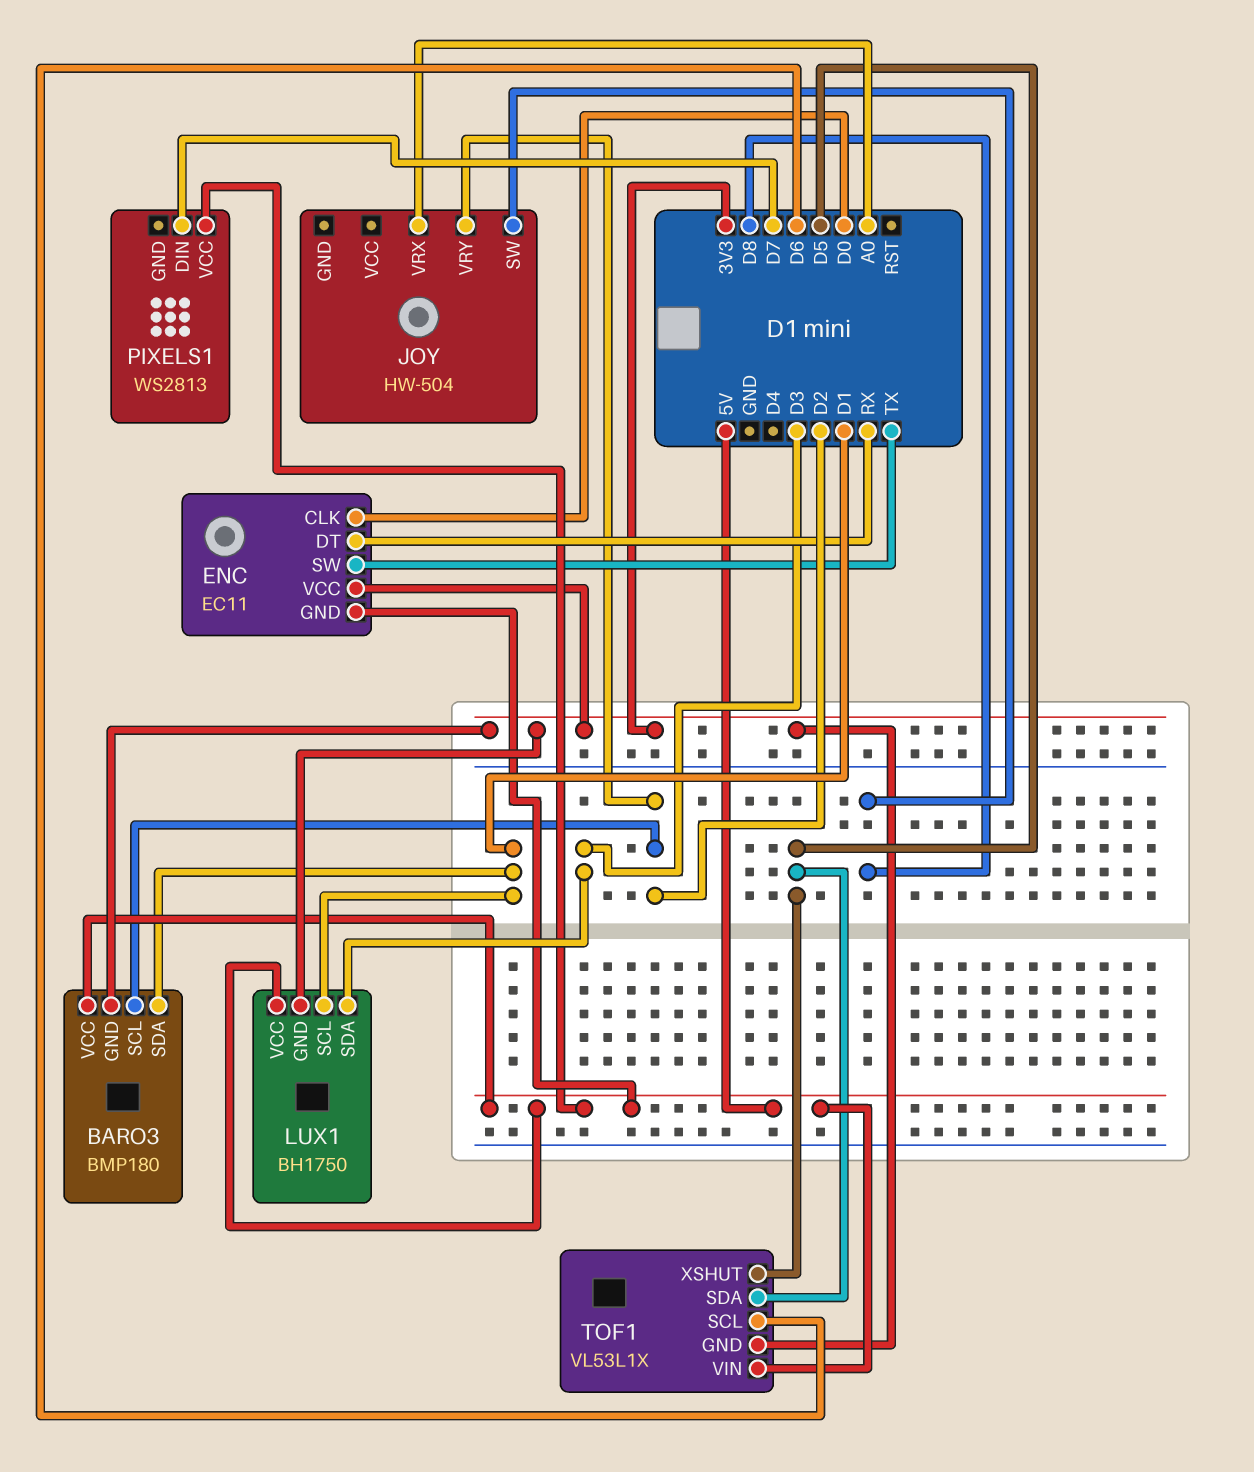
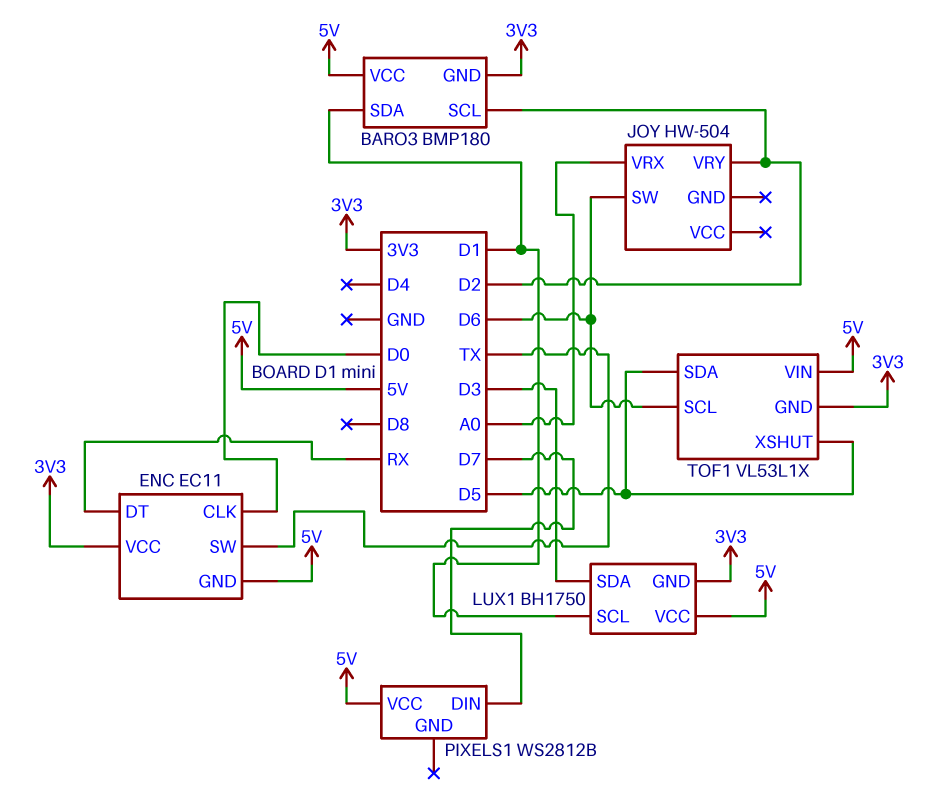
JOY pin SW: D8 -> D6
PIXELS1: WS2813 -> WS2812B

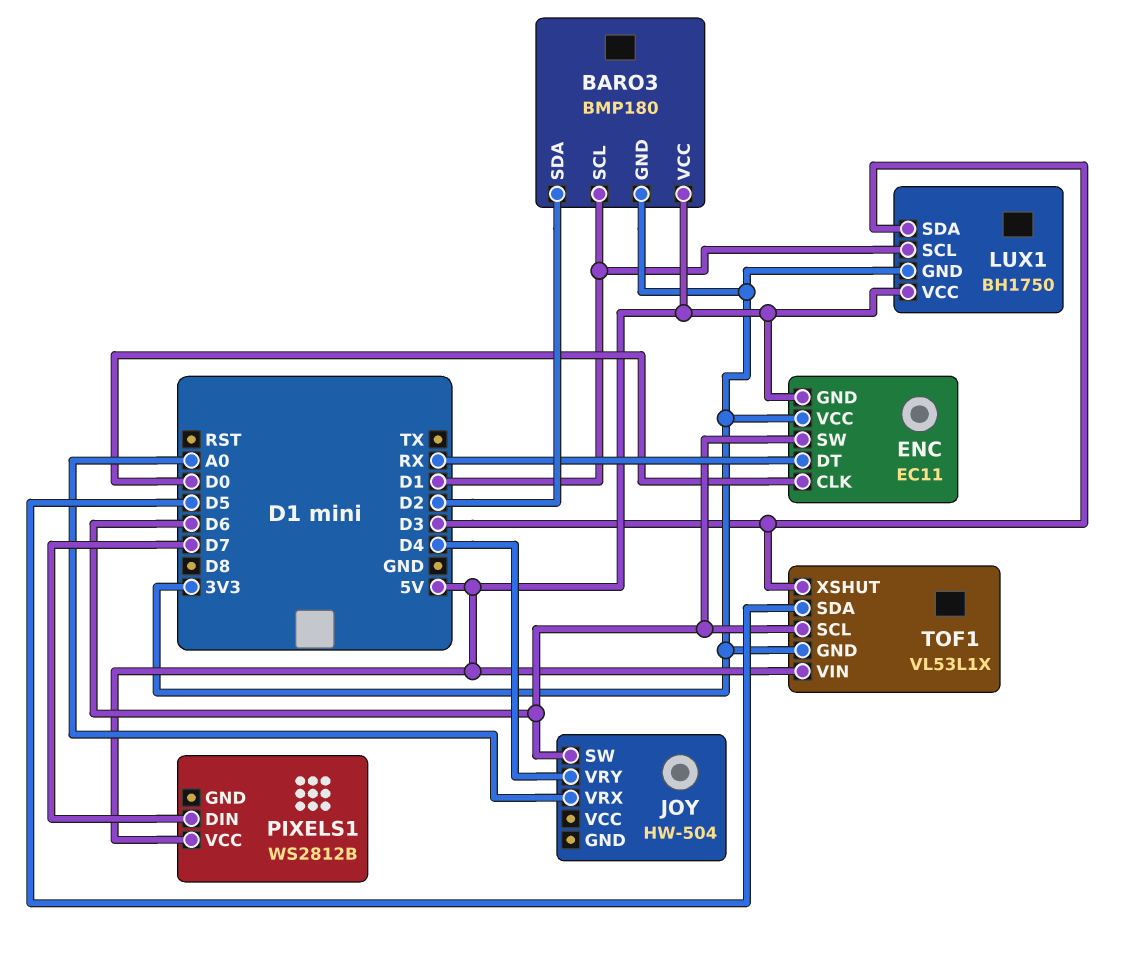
BARO3 pin SCL: D2 -> D1
BARO3 pin SDA: D1 -> D2
ENC pin SW: TX -> D6
JOY pin VRY: D2 -> D4
TOF1 pin XSHUT: D5 -> D3

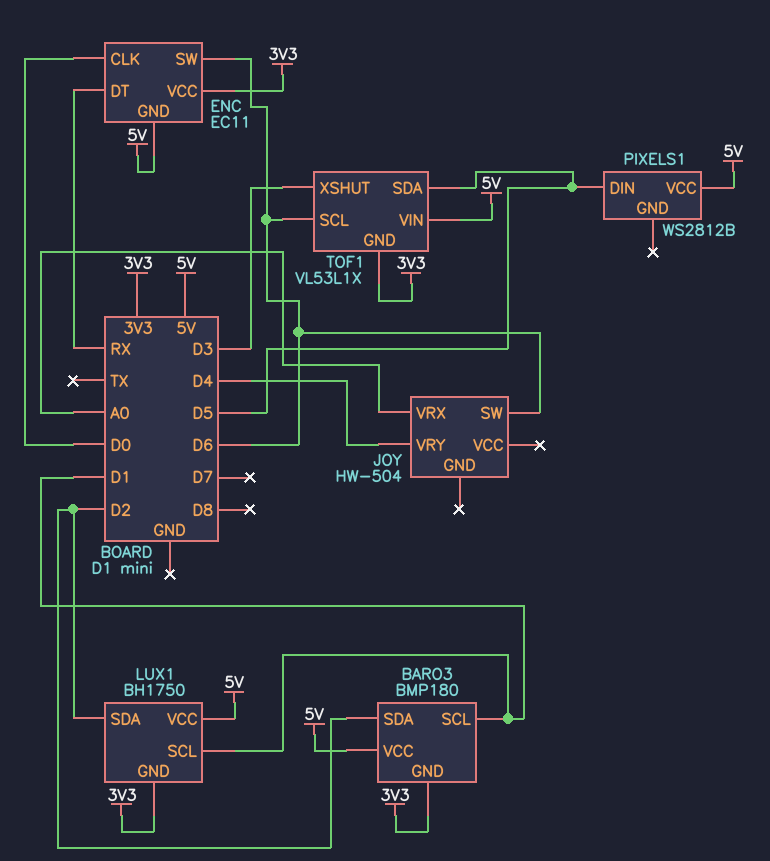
LUX1 pin SDA: D3 -> D2
PIXELS1 pin DIN: D7 -> D5

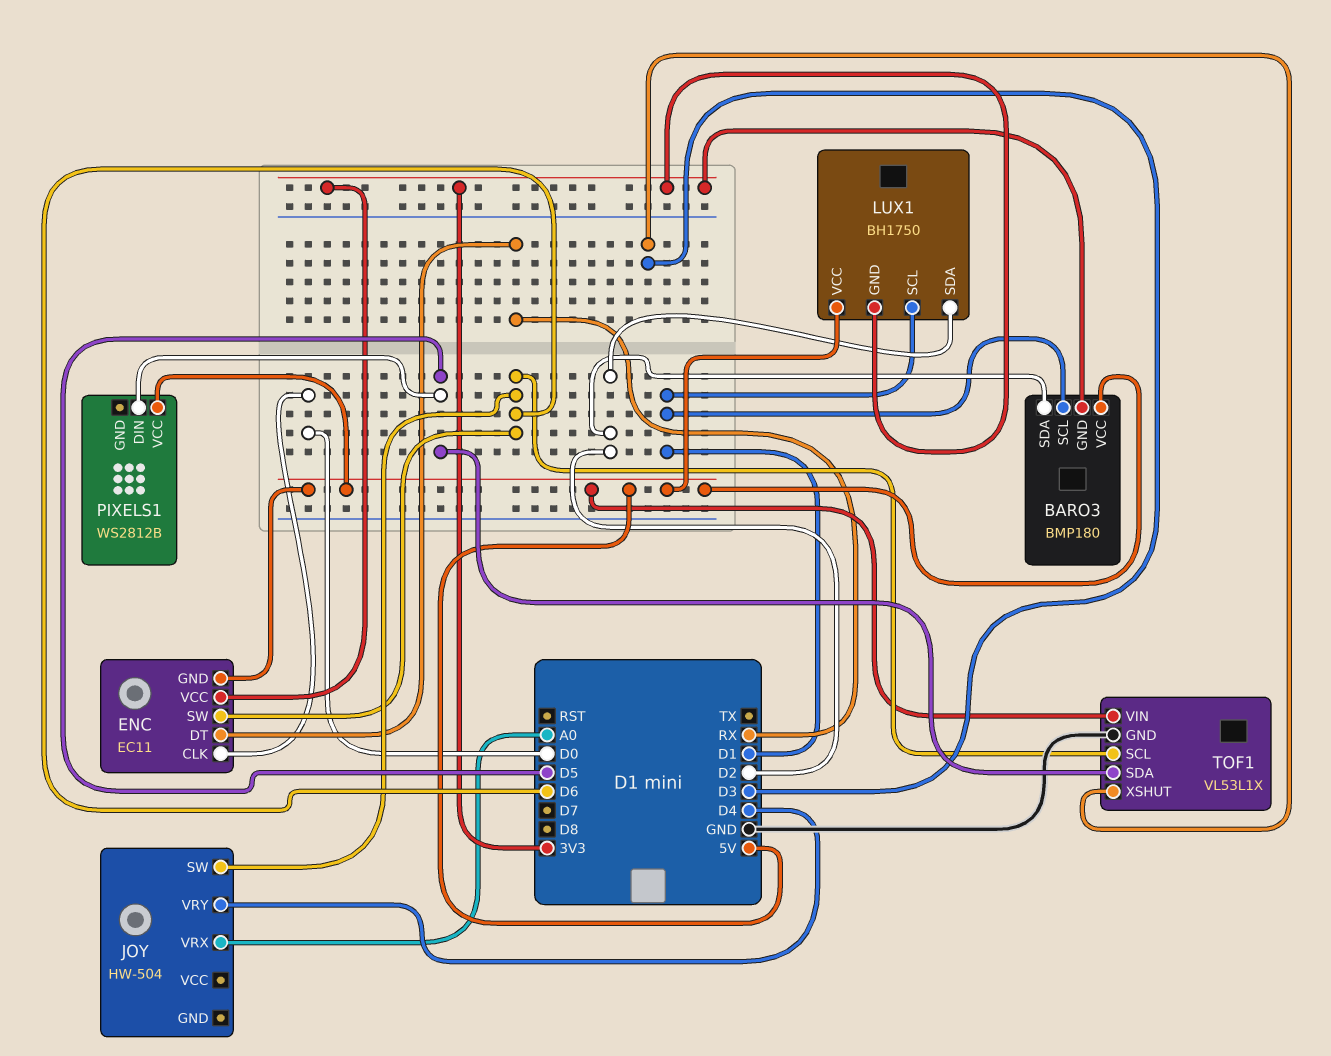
TOF1 pin GND: 3V3 -> GND

